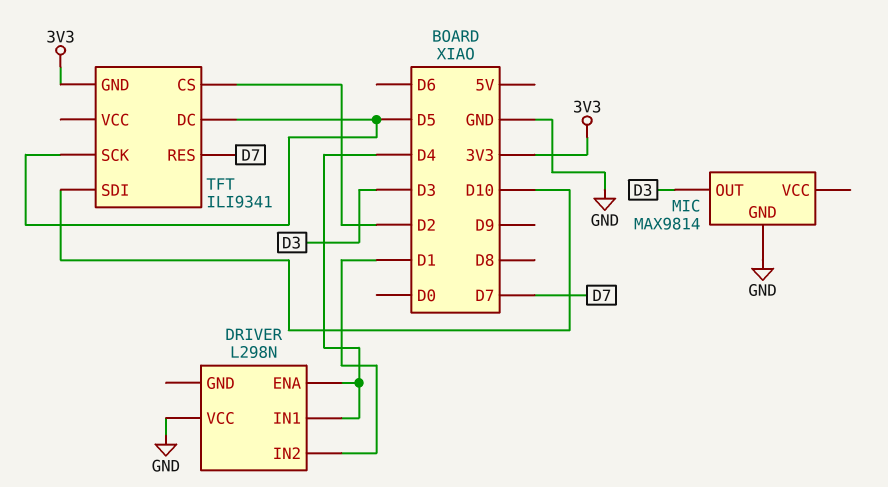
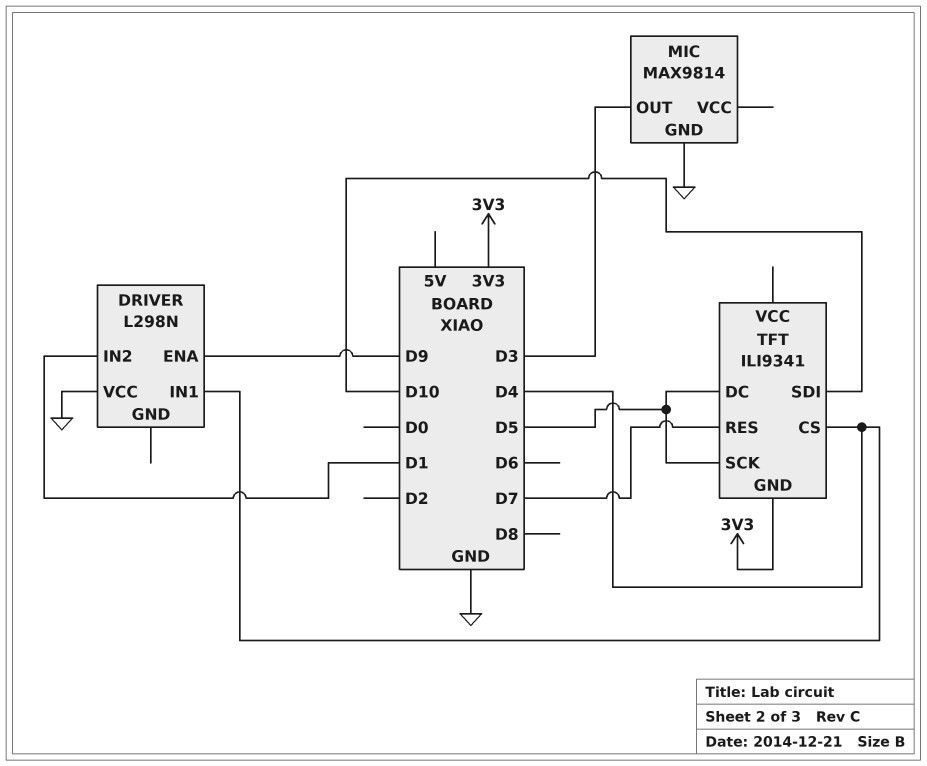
DRIVER pin ENA: D4 -> D9
TFT pin CS: D2 -> D4

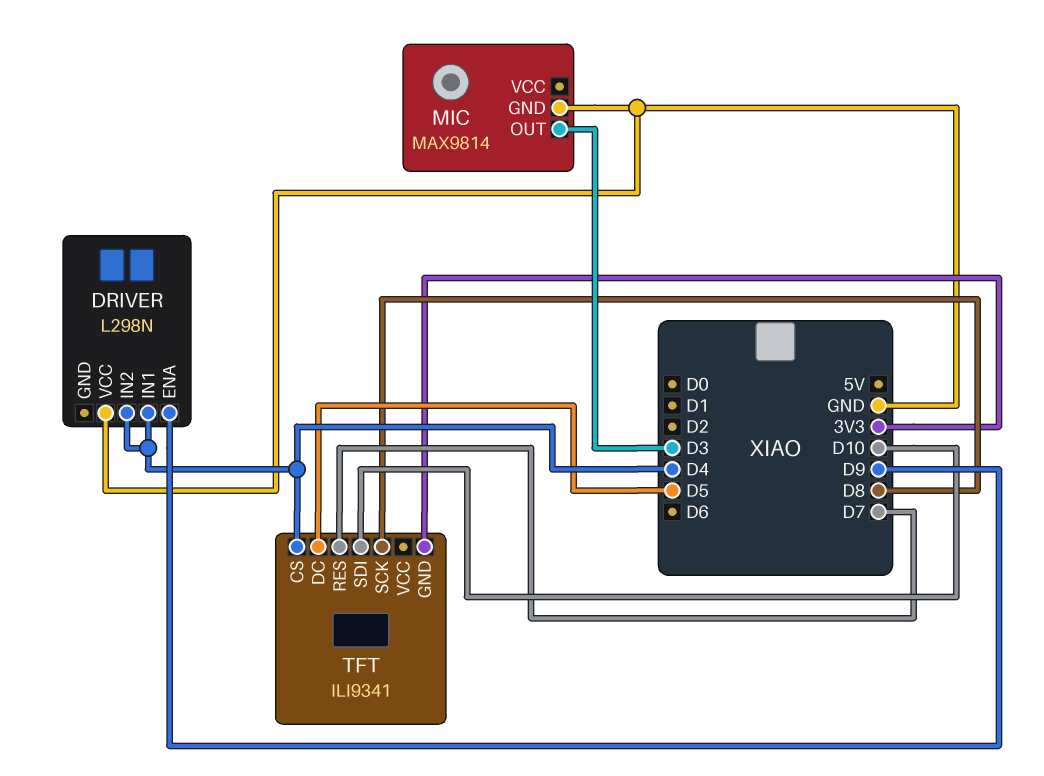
DRIVER pin IN2: D1 -> D4
TFT pin SCK: D5 -> D8

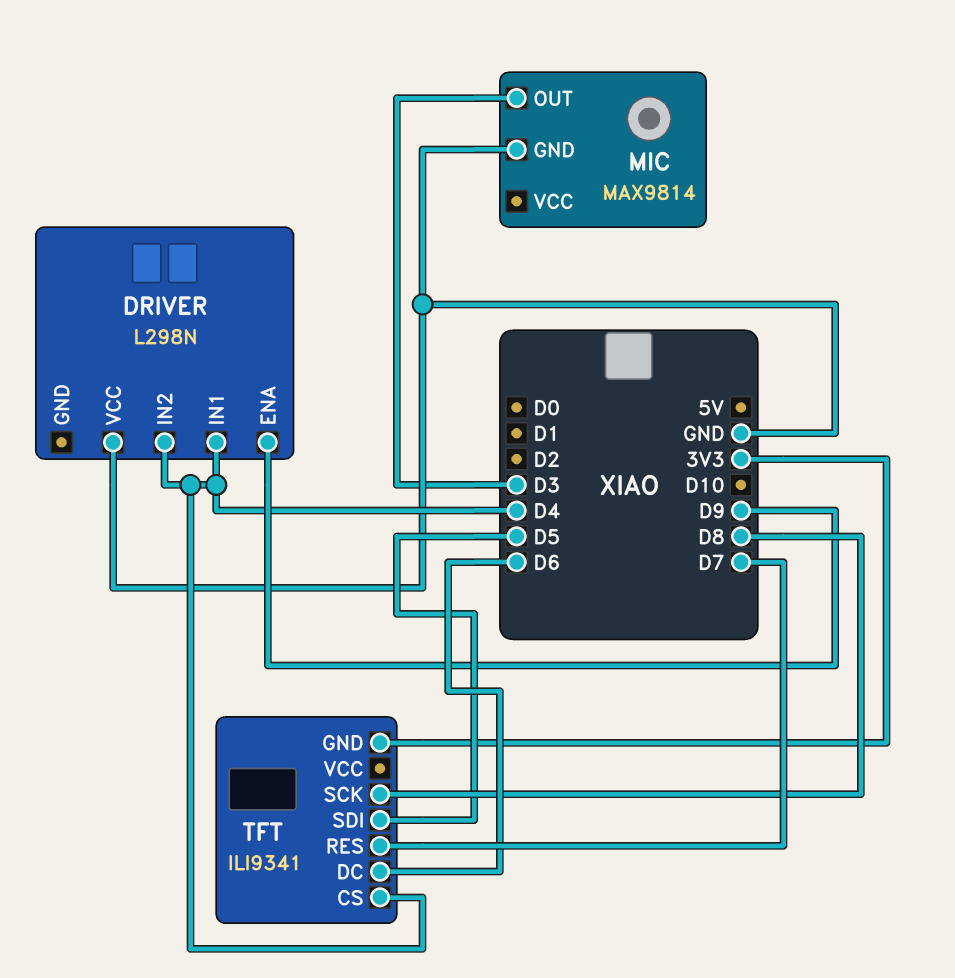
TFT pin DC: D5 -> D6
TFT pin SDI: D10 -> D5

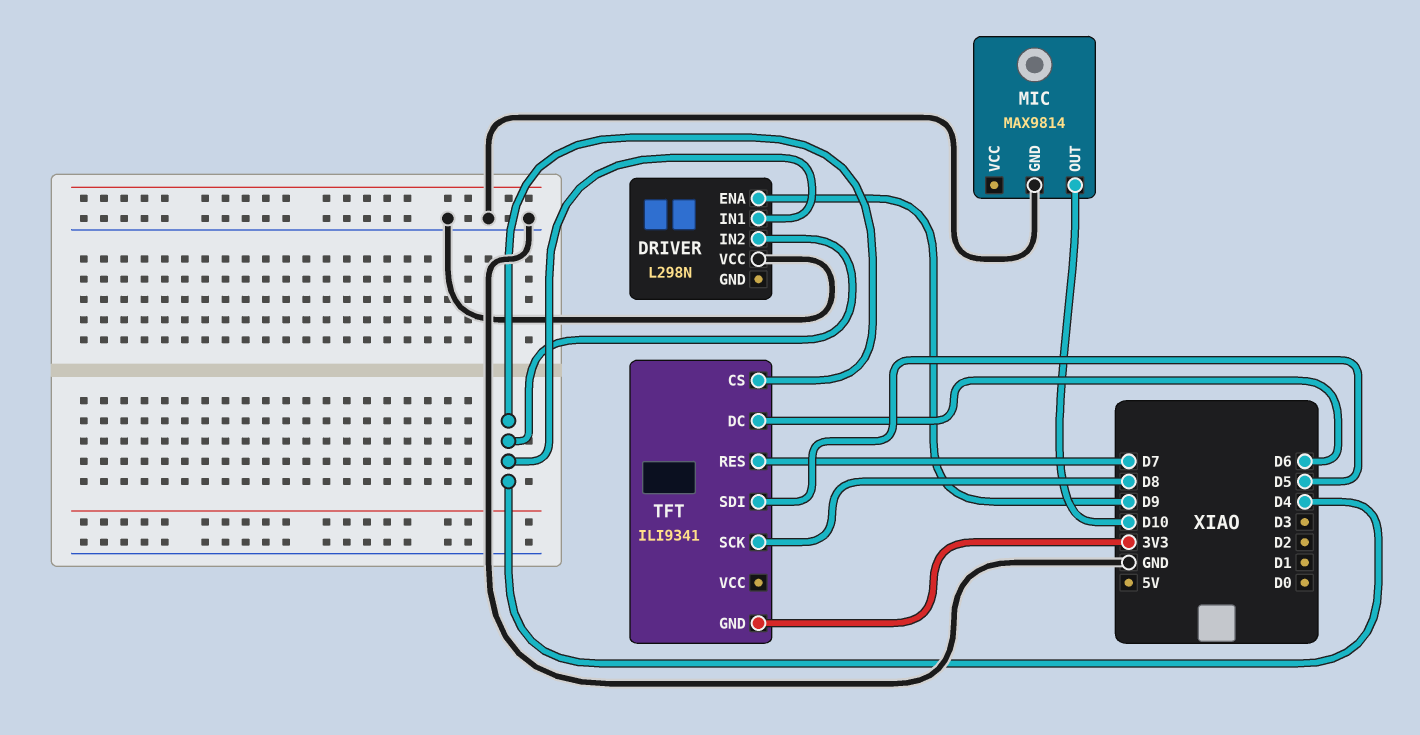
MIC pin OUT: D3 -> D10

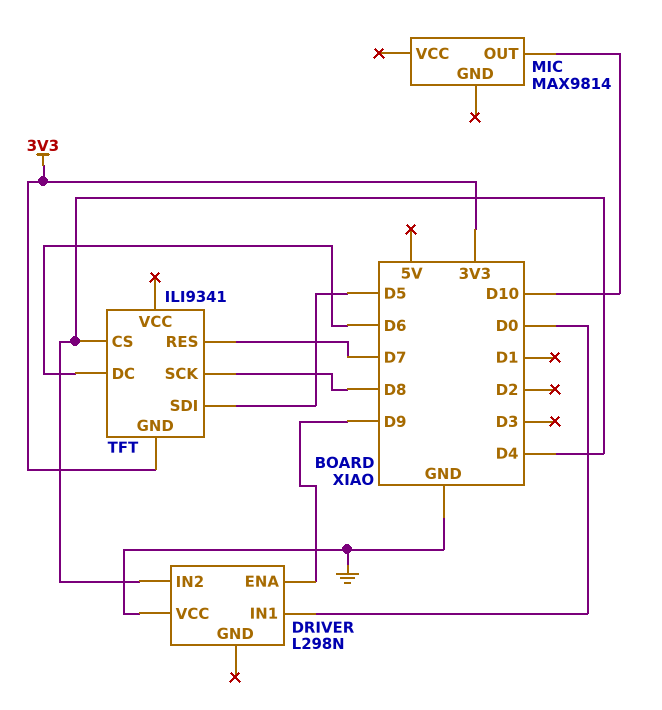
DRIVER pin IN1: D4 -> D0
MIC pin GND: GND -> none

